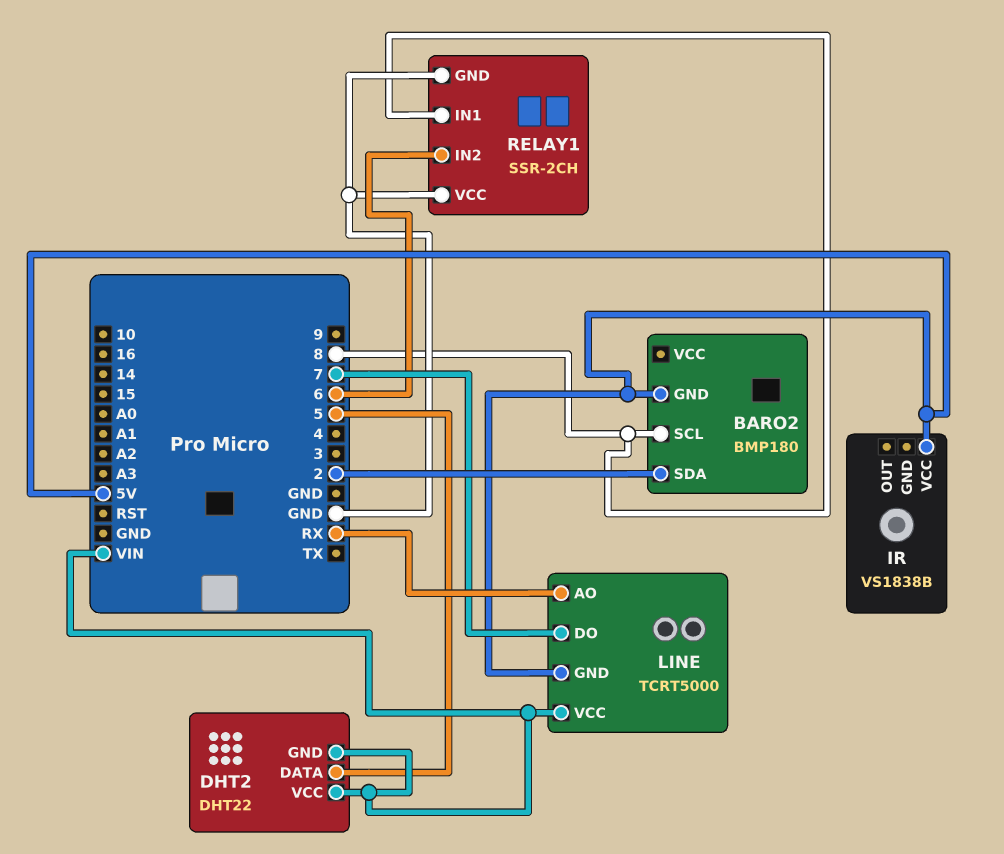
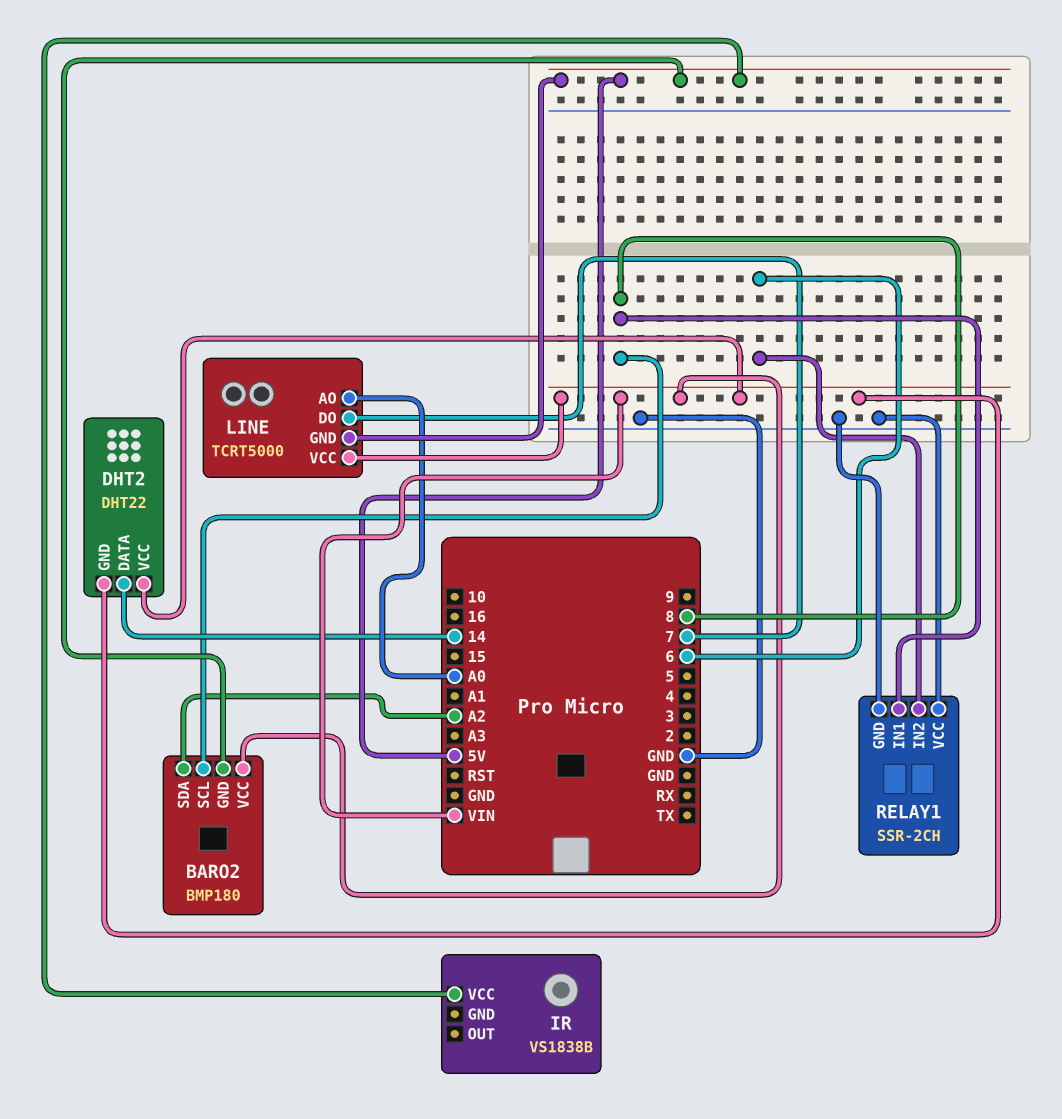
BARO2 pin SDA: 2 -> A2
BARO2 pin VCC: none -> VIN
DHT2 pin DATA: 5 -> 14
LINE pin AO: RX -> A0

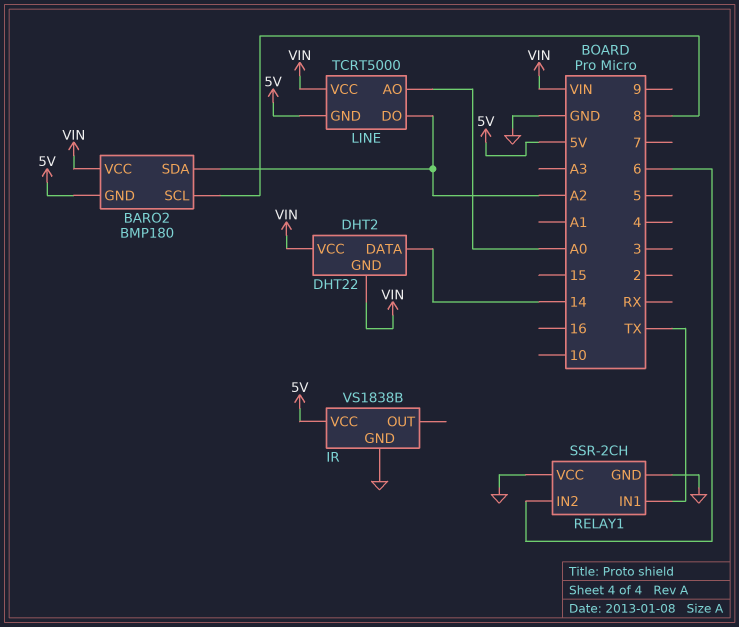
IR pin GND: none -> GND
LINE pin DO: 7 -> A2
RELAY1 pin IN1: 8 -> TX

